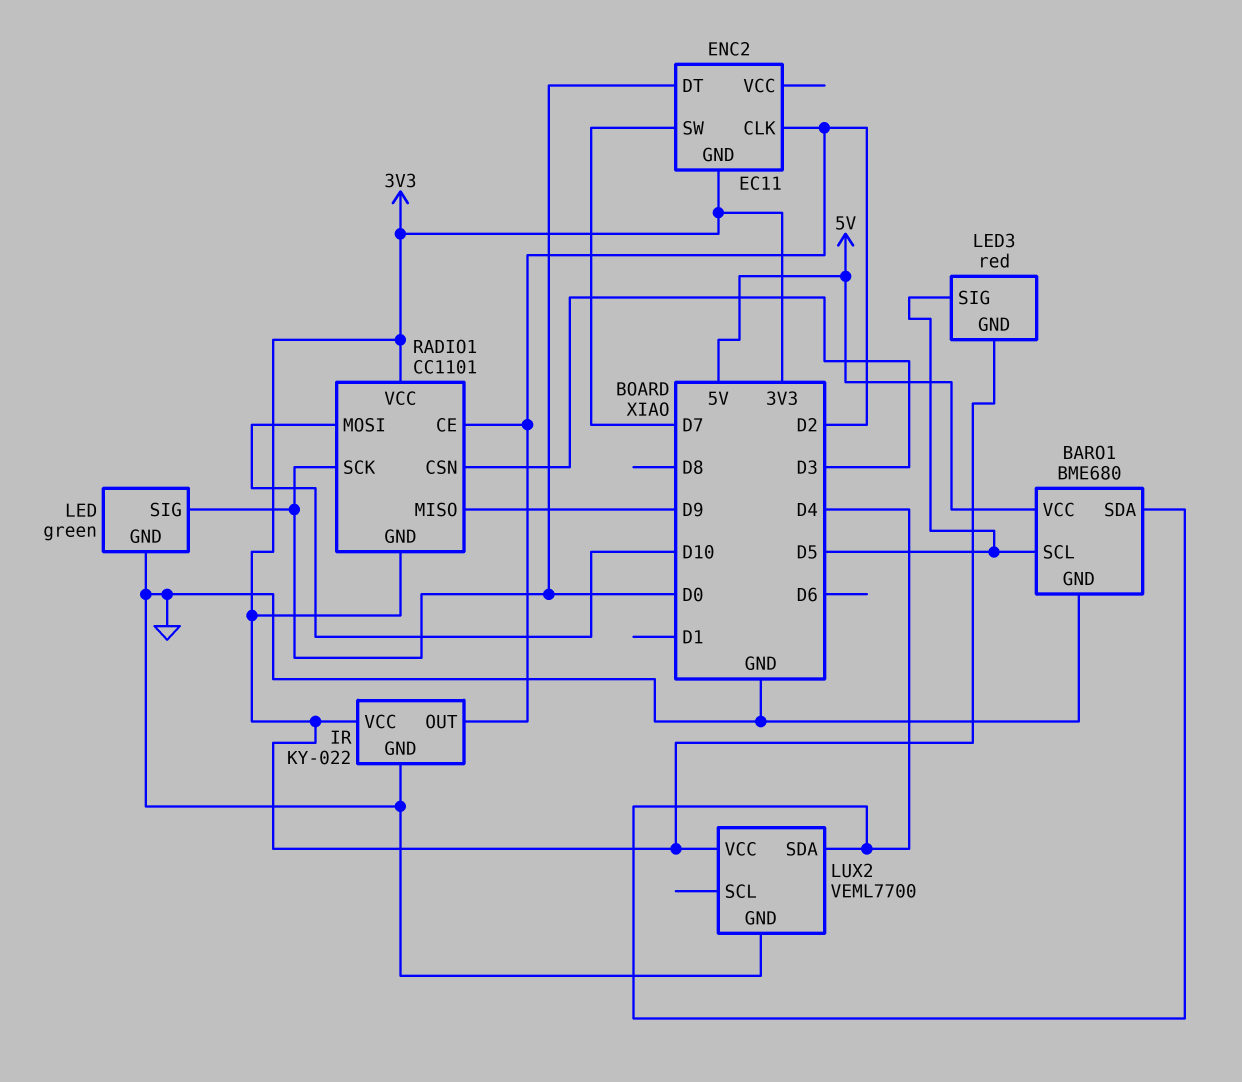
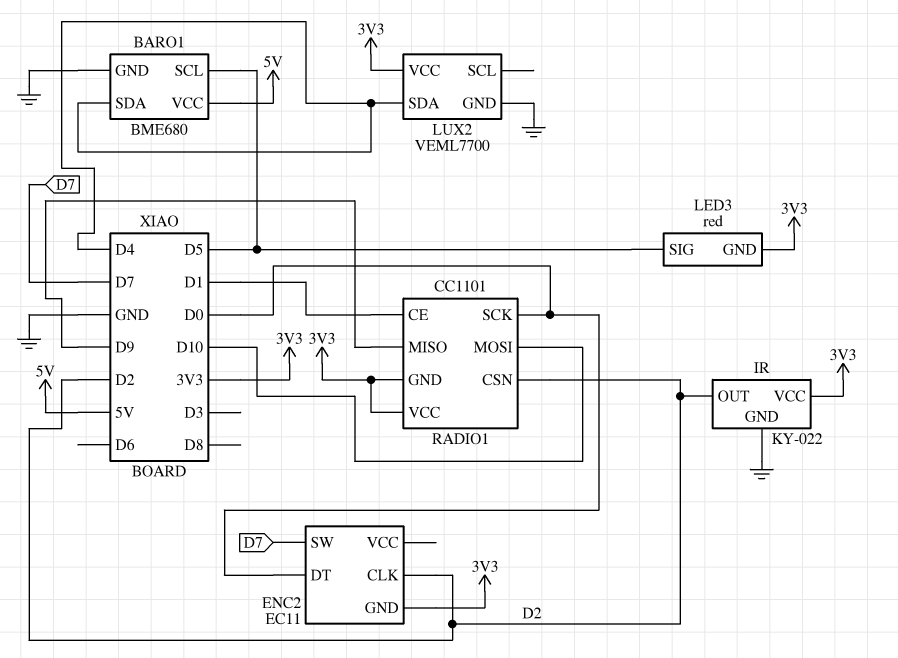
LED: green -> none
LED pin GND: GND -> none
LED pin SIG: D0 -> none
RADIO1 pin CE: D2 -> D1
RADIO1 pin CSN: D3 -> D2

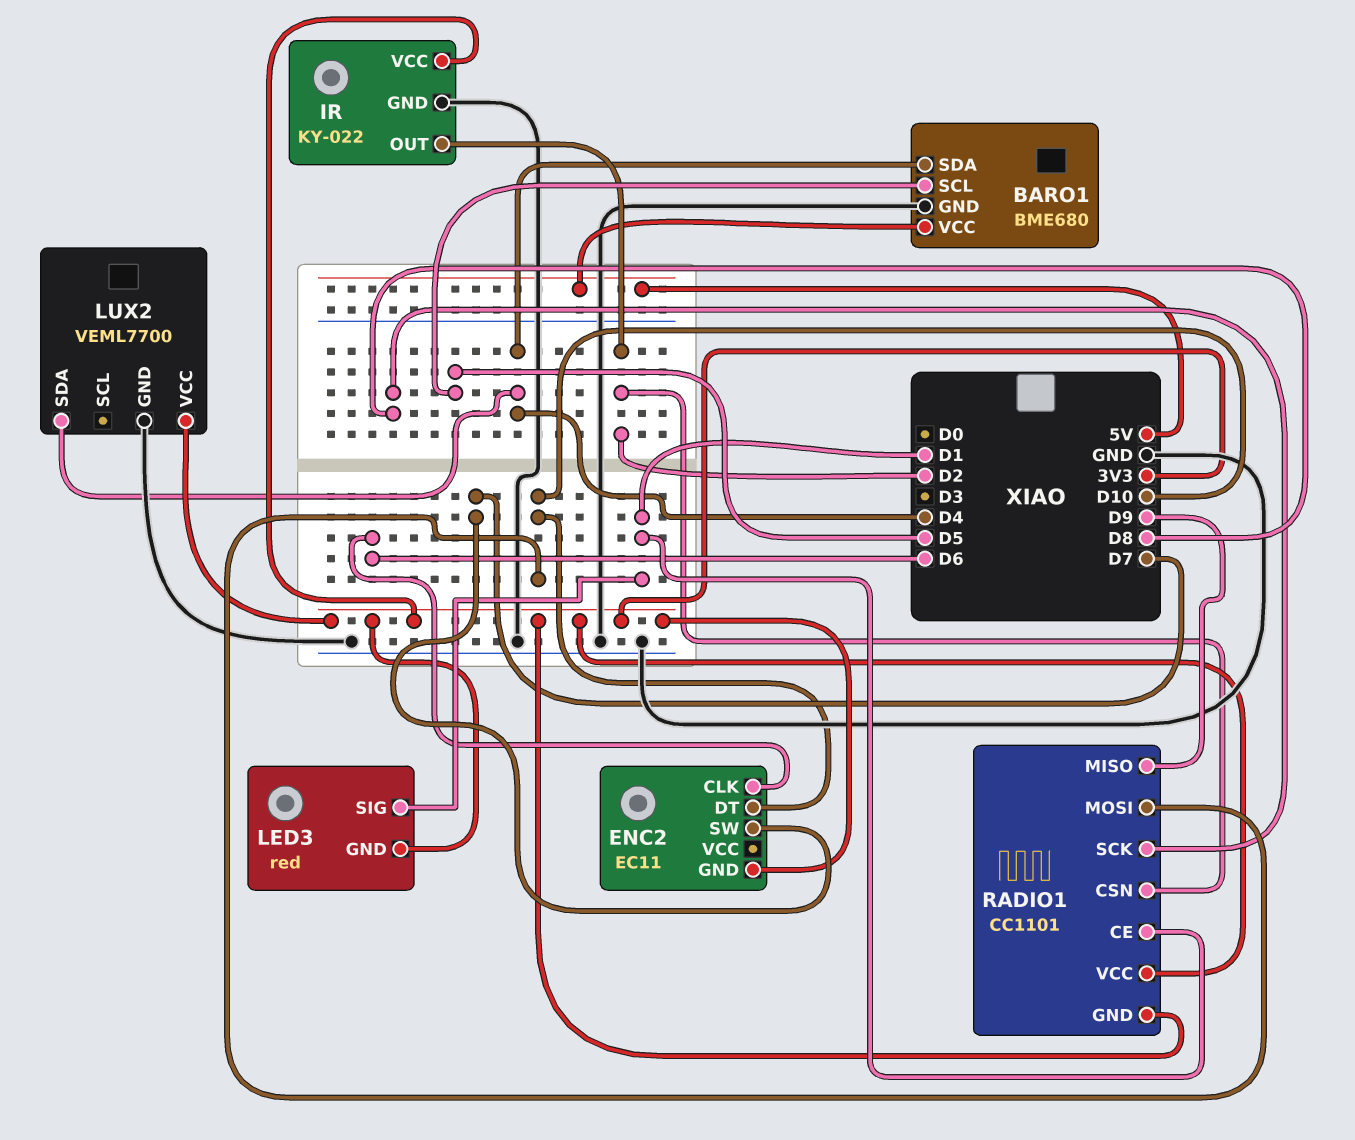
ENC2 pin CLK: D2 -> D6
ENC2 pin DT: D0 -> D10
LED3 pin SIG: D5 -> D1
RADIO1 pin SCK: D0 -> D8

